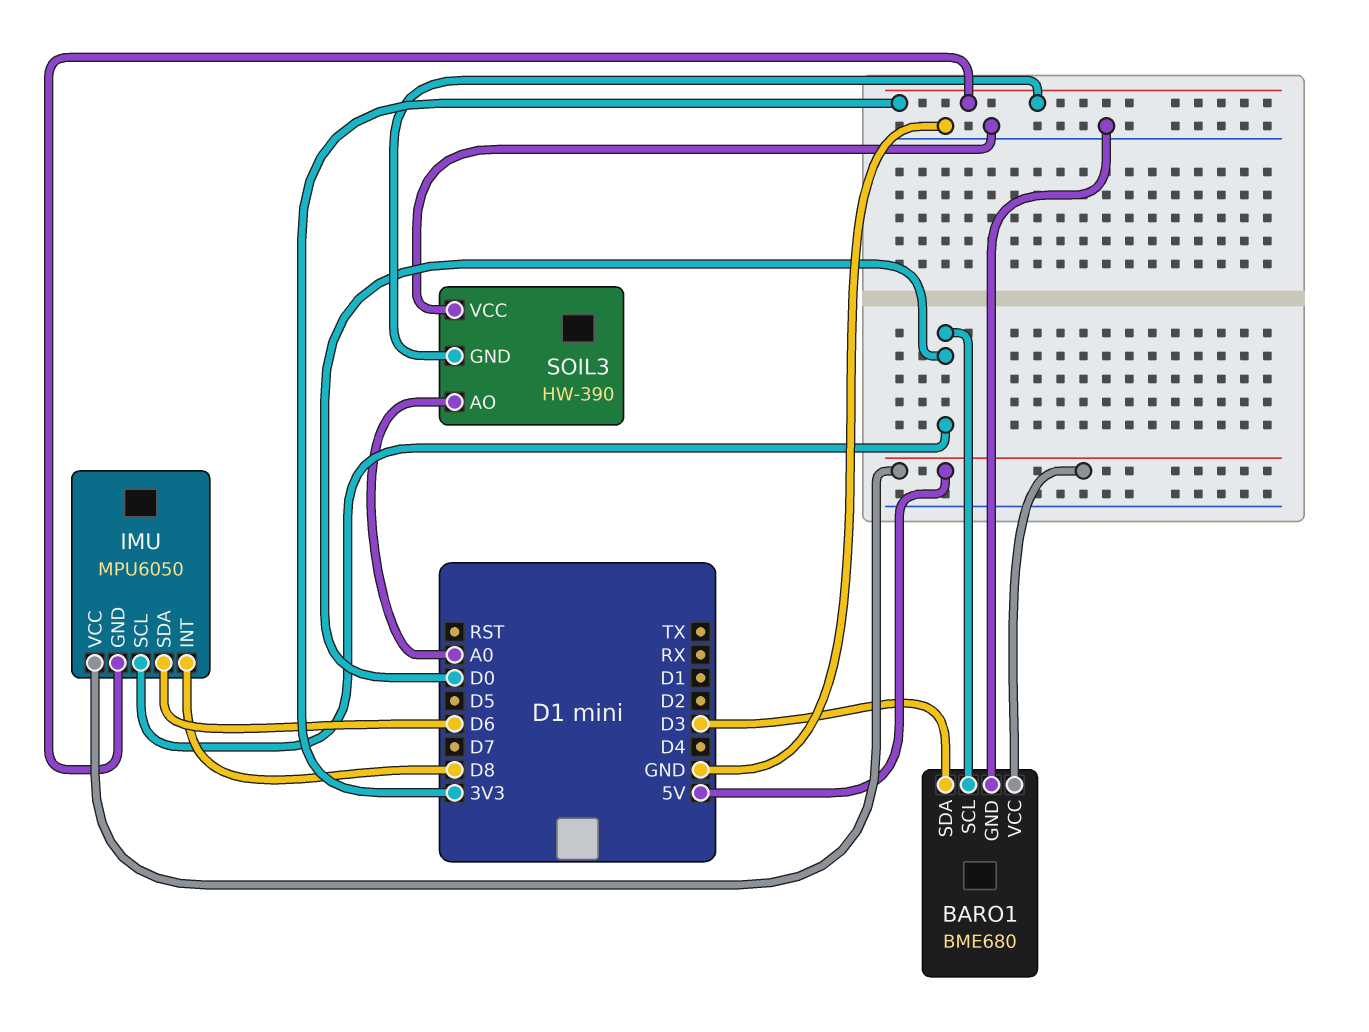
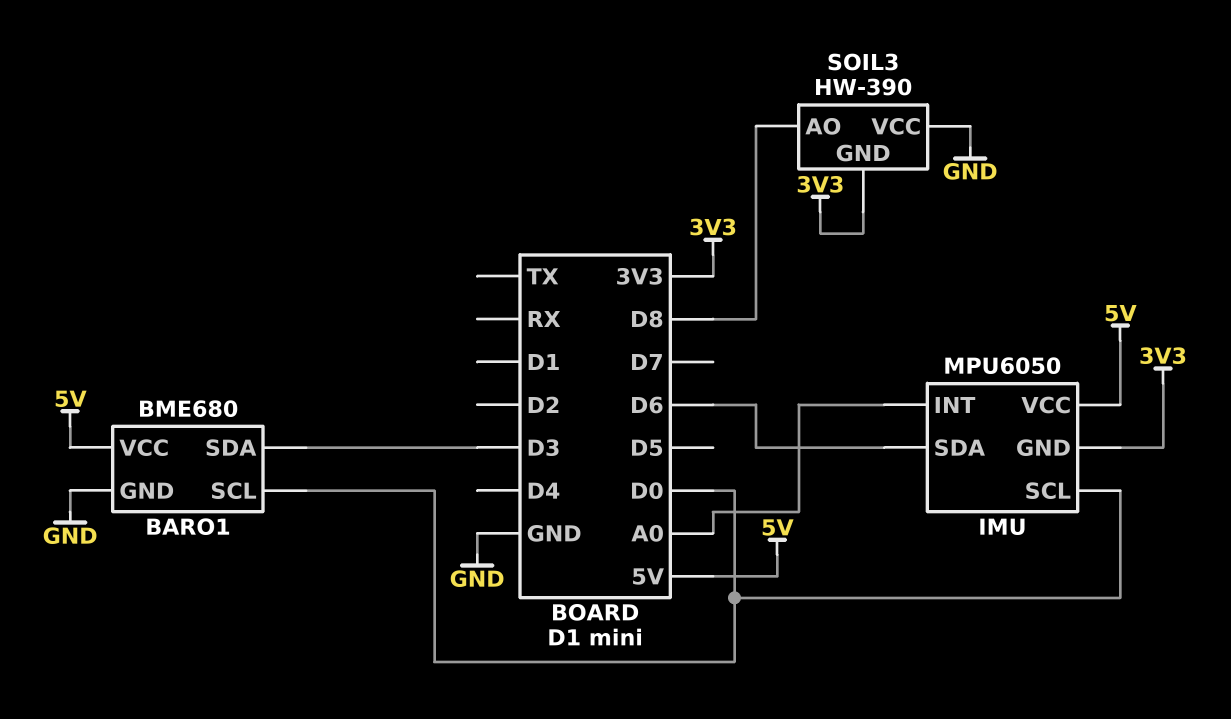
IMU pin INT: D8 -> A0
SOIL3 pin AO: A0 -> D8

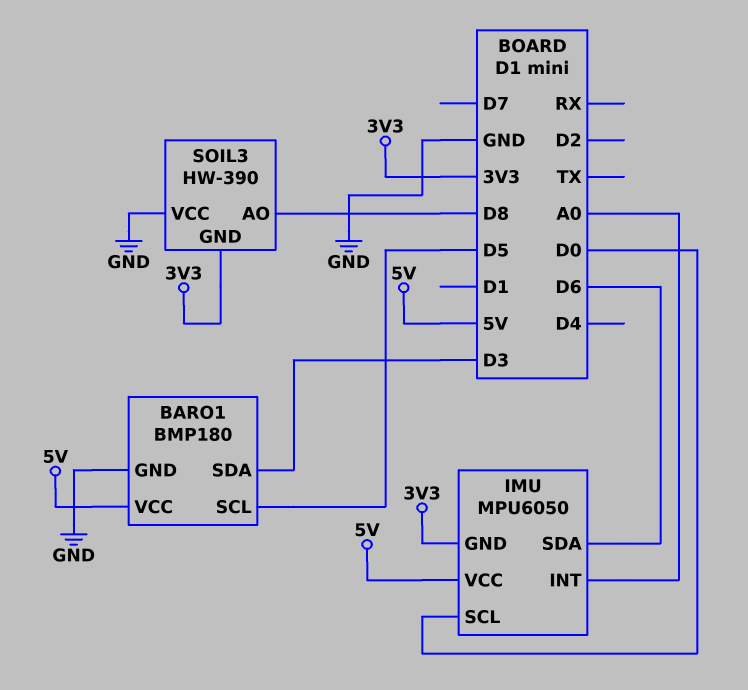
BARO1: BME680 -> BMP180
BARO1 pin SCL: D0 -> D5

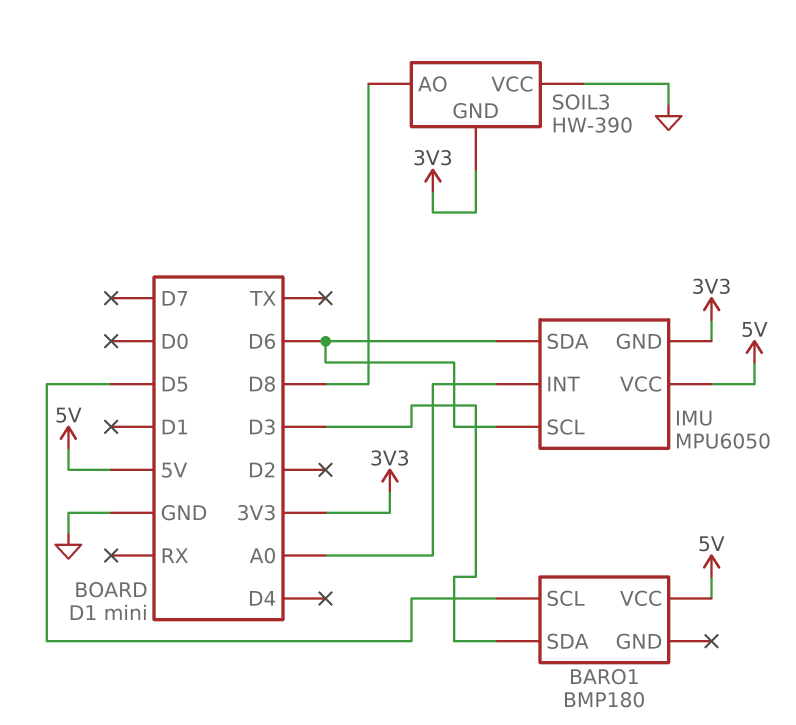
BARO1 pin GND: GND -> none
IMU pin SCL: D0 -> D6

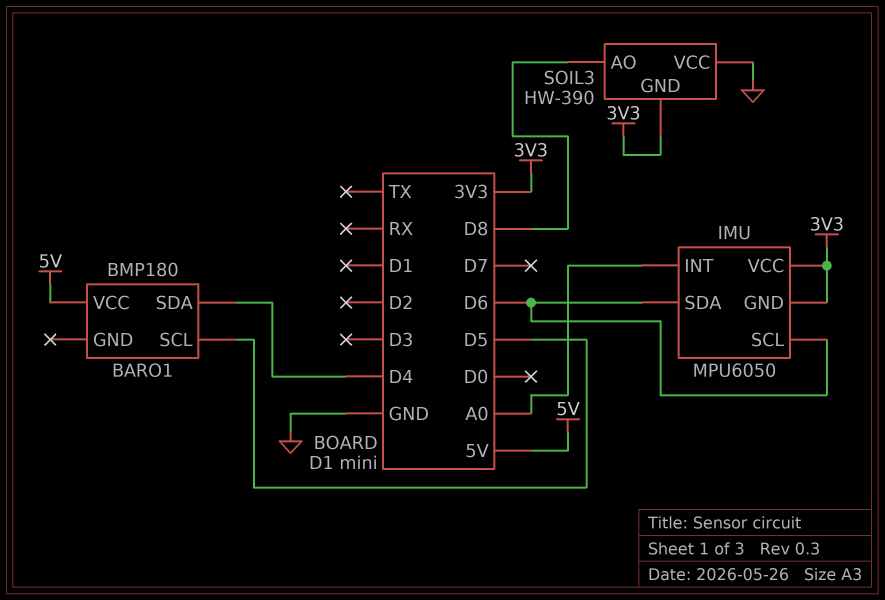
BARO1 pin SDA: D3 -> D4
IMU pin VCC: 5V -> 3V3

